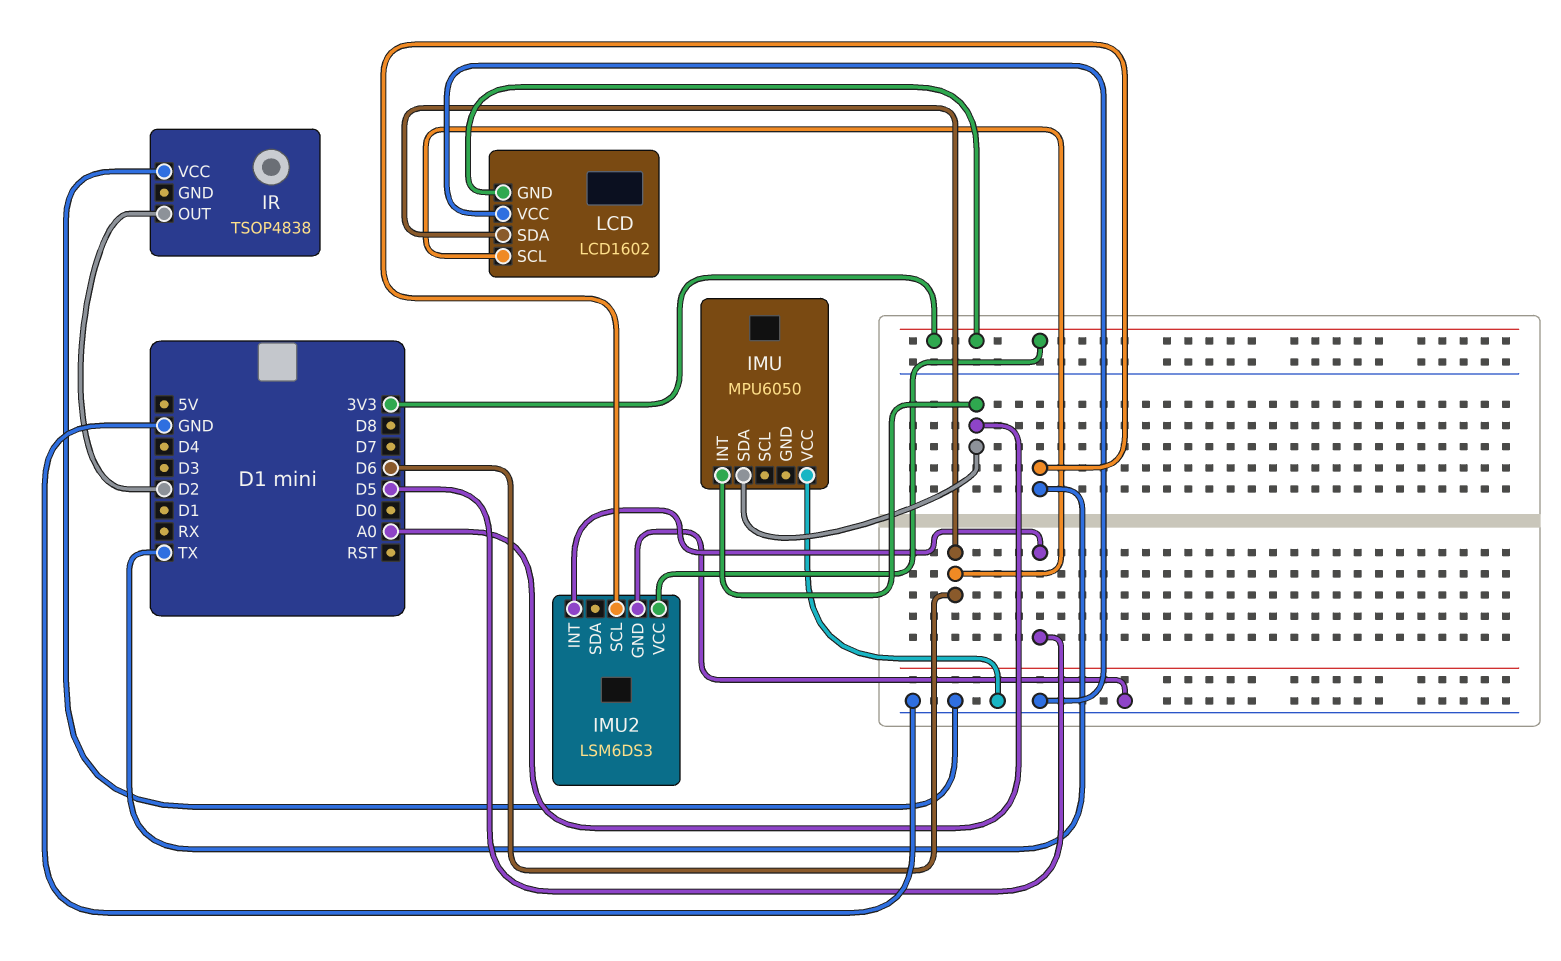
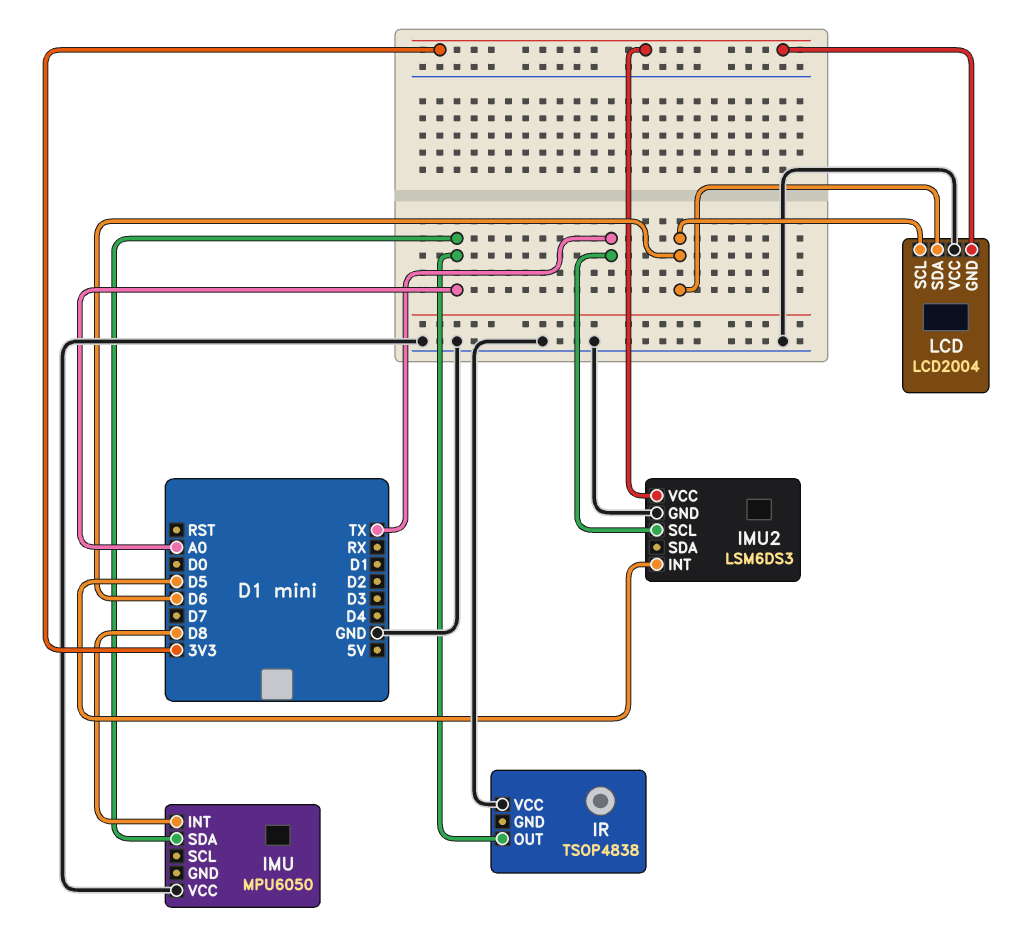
IMU pin INT: A0 -> D8
IR pin OUT: D2 -> A0
LCD: LCD1602 -> LCD2004

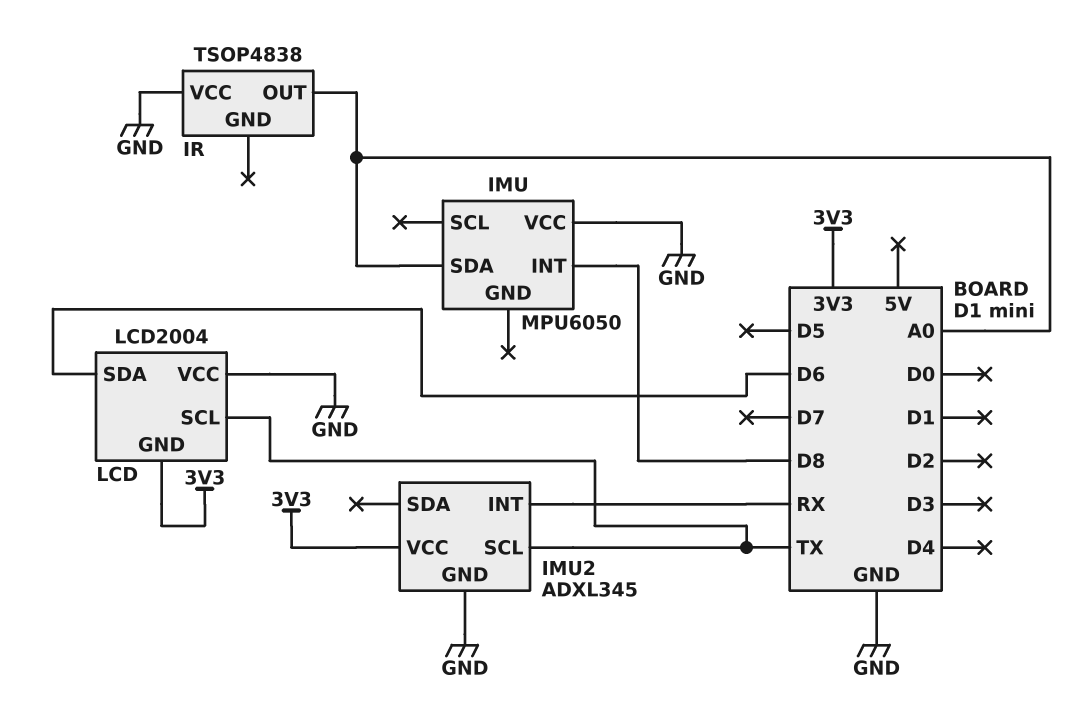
IMU2: LSM6DS3 -> ADXL345
IMU2 pin INT: D5 -> RX
LCD pin SCL: D6 -> TX

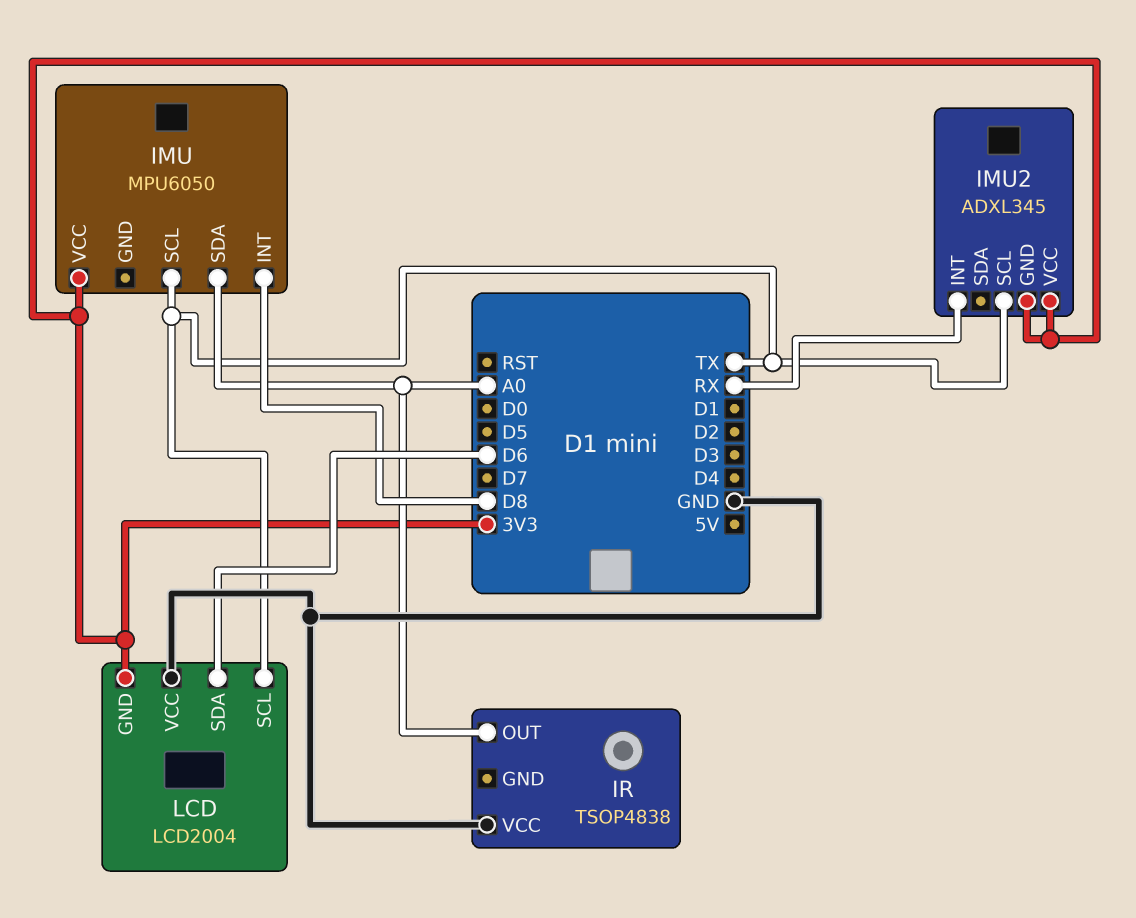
IMU pin SCL: none -> TX
IMU pin VCC: GND -> 3V3
IMU2 pin GND: GND -> 3V3

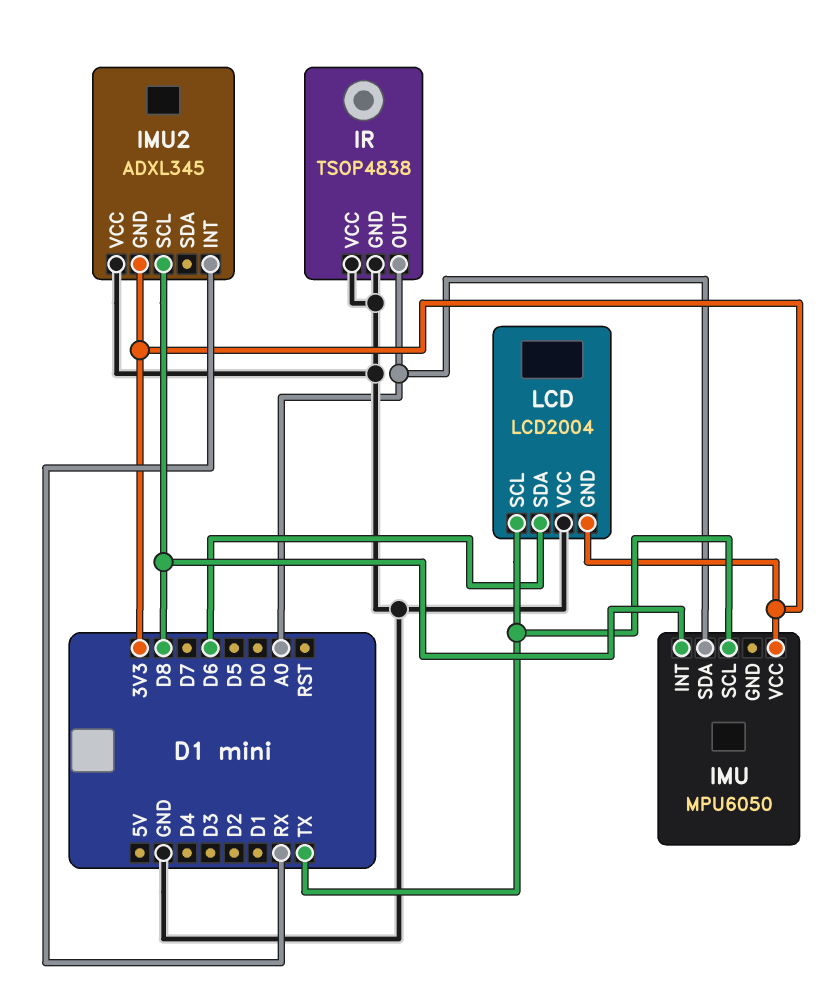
IMU2 pin SCL: TX -> D8
IMU2 pin VCC: 3V3 -> GND
IR pin GND: none -> GND

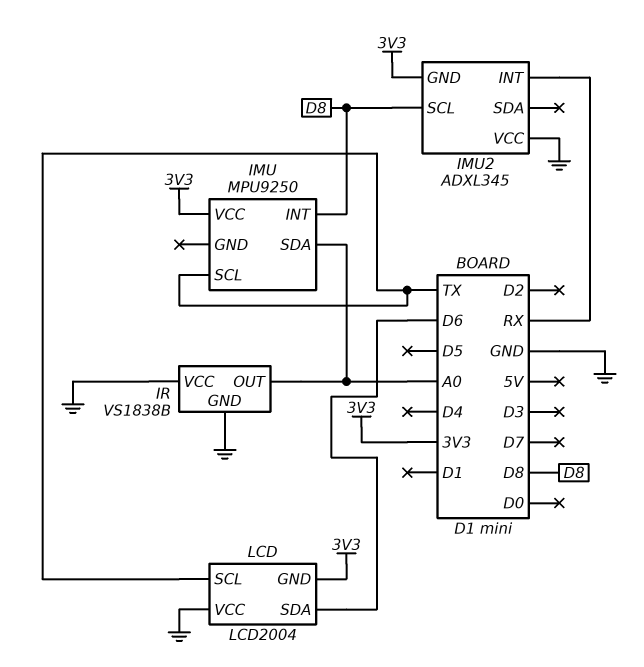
IMU: MPU6050 -> MPU9250
IR: TSOP4838 -> VS1838B

